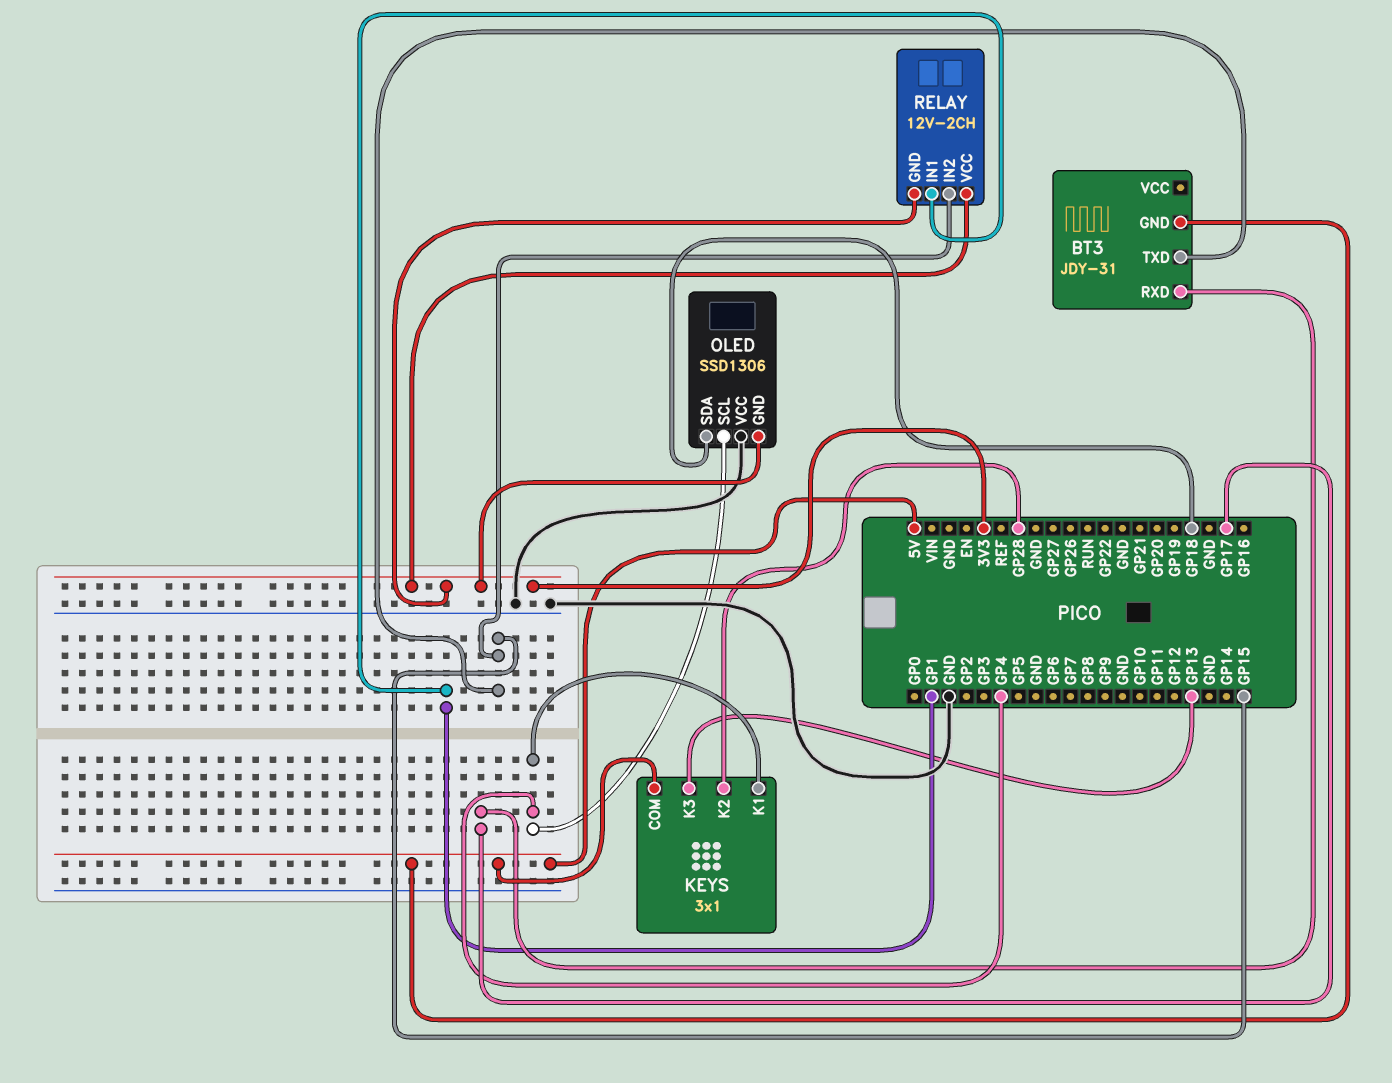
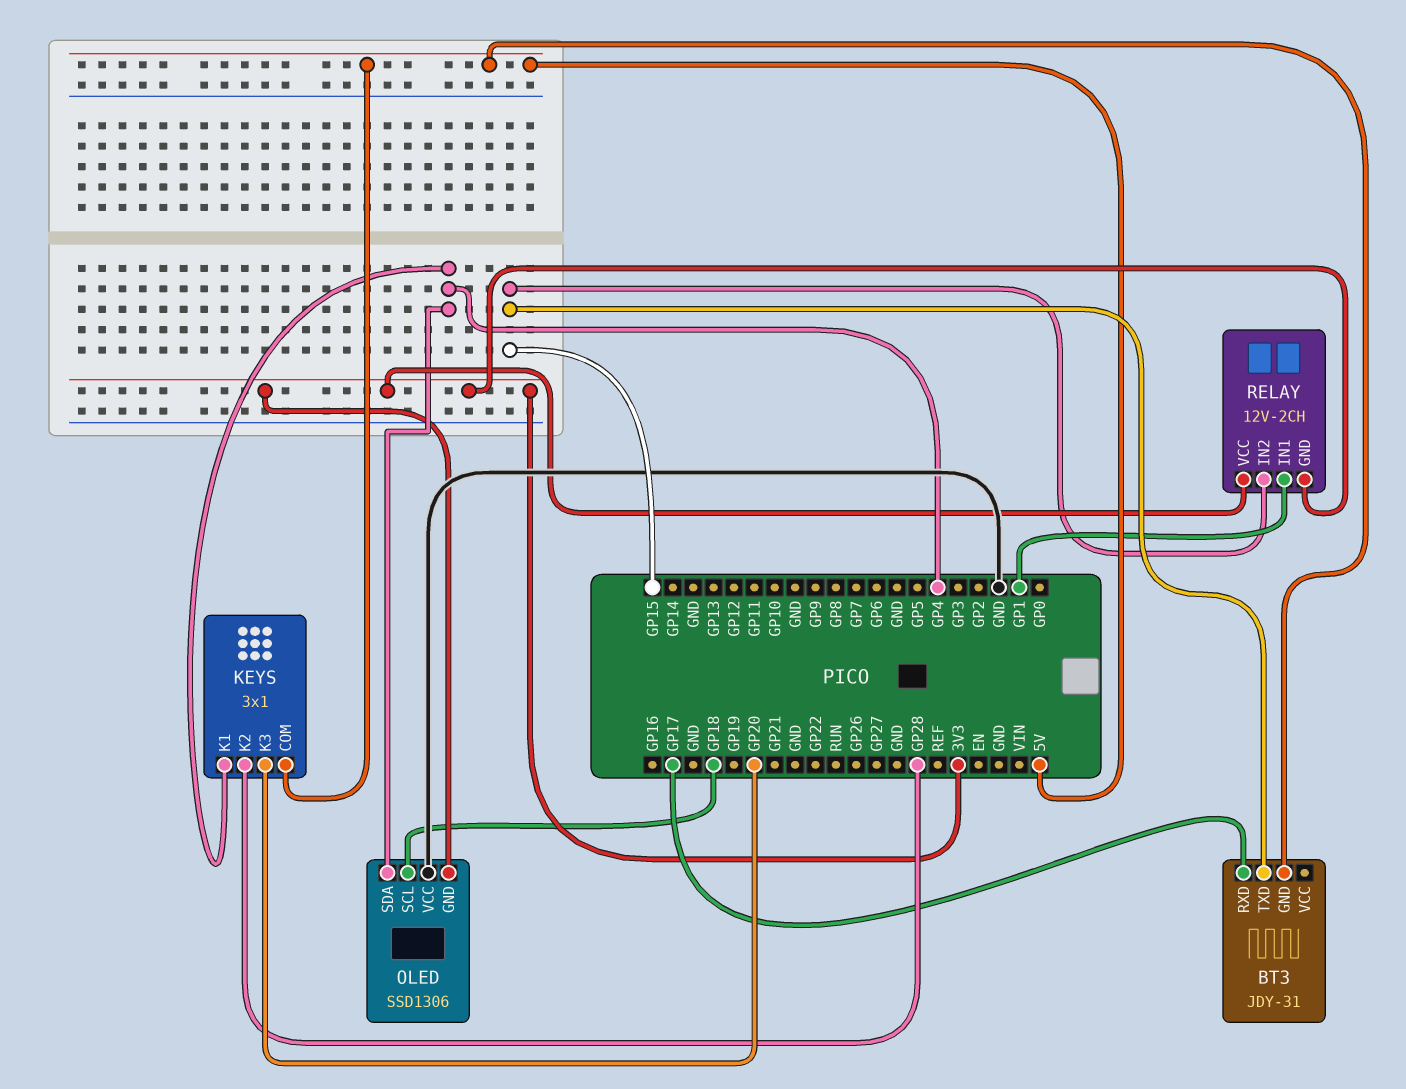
KEYS pin K3: GP13 -> GP20
OLED pin SCL: GP4 -> GP18
OLED pin SDA: GP18 -> GP4

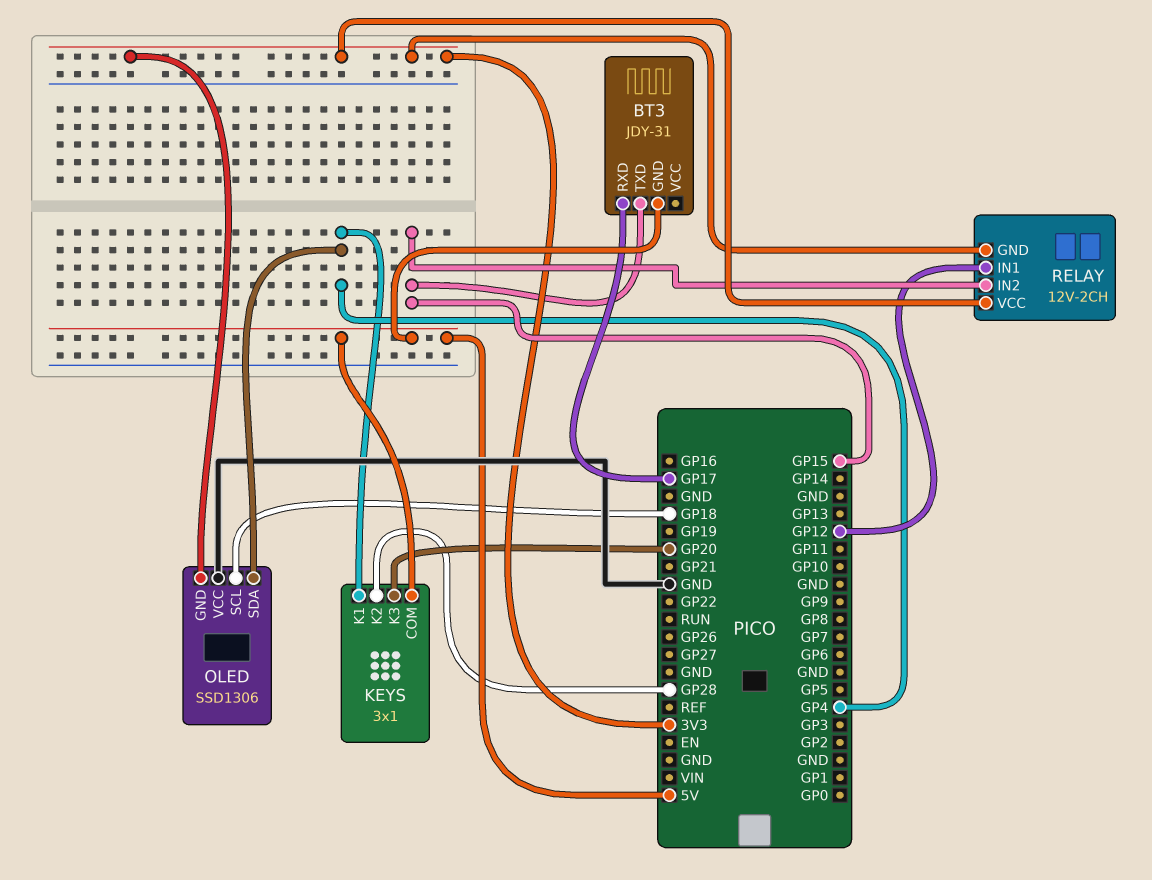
RELAY pin IN1: GP1 -> GP12

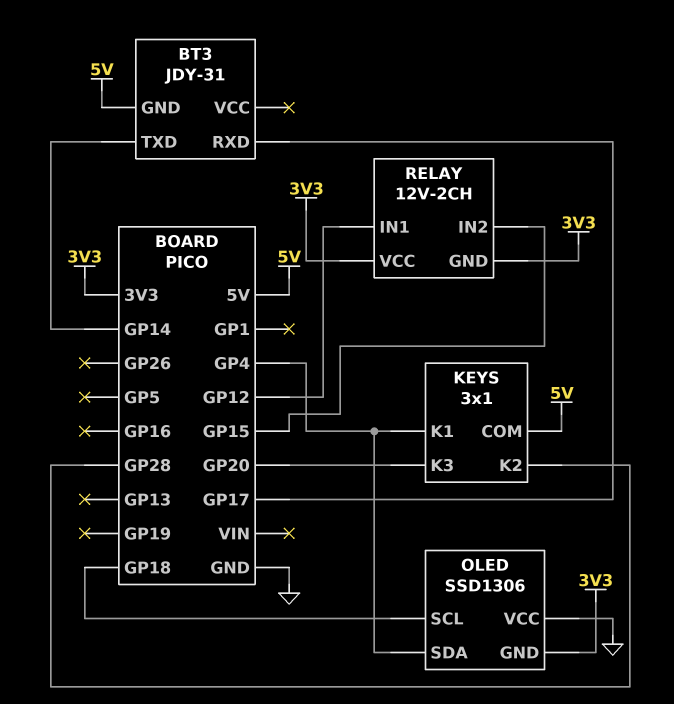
BT3 pin TXD: GP15 -> GP14

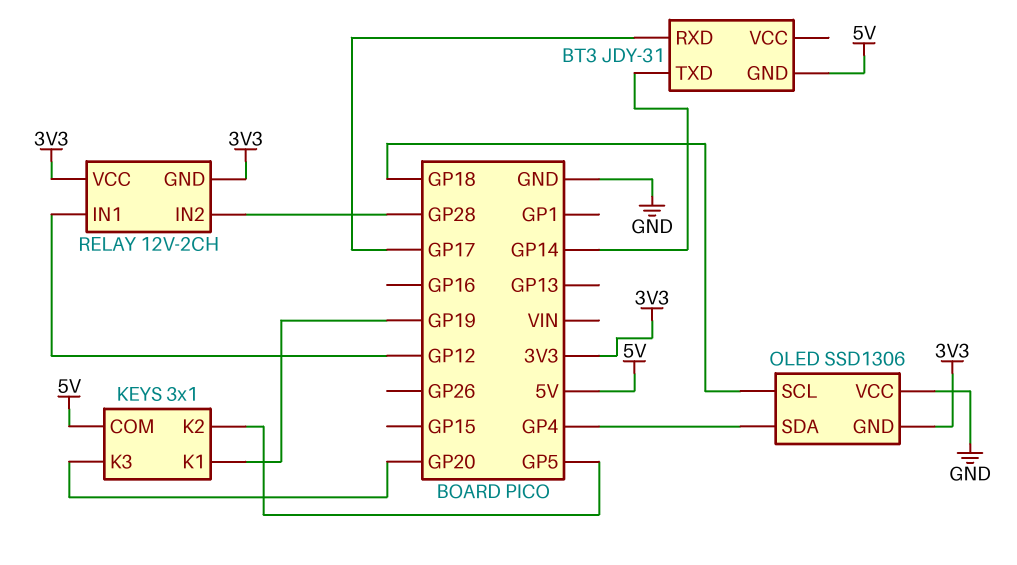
KEYS pin K1: GP4 -> GP19
KEYS pin K2: GP28 -> GP5
RELAY pin IN2: GP15 -> GP28

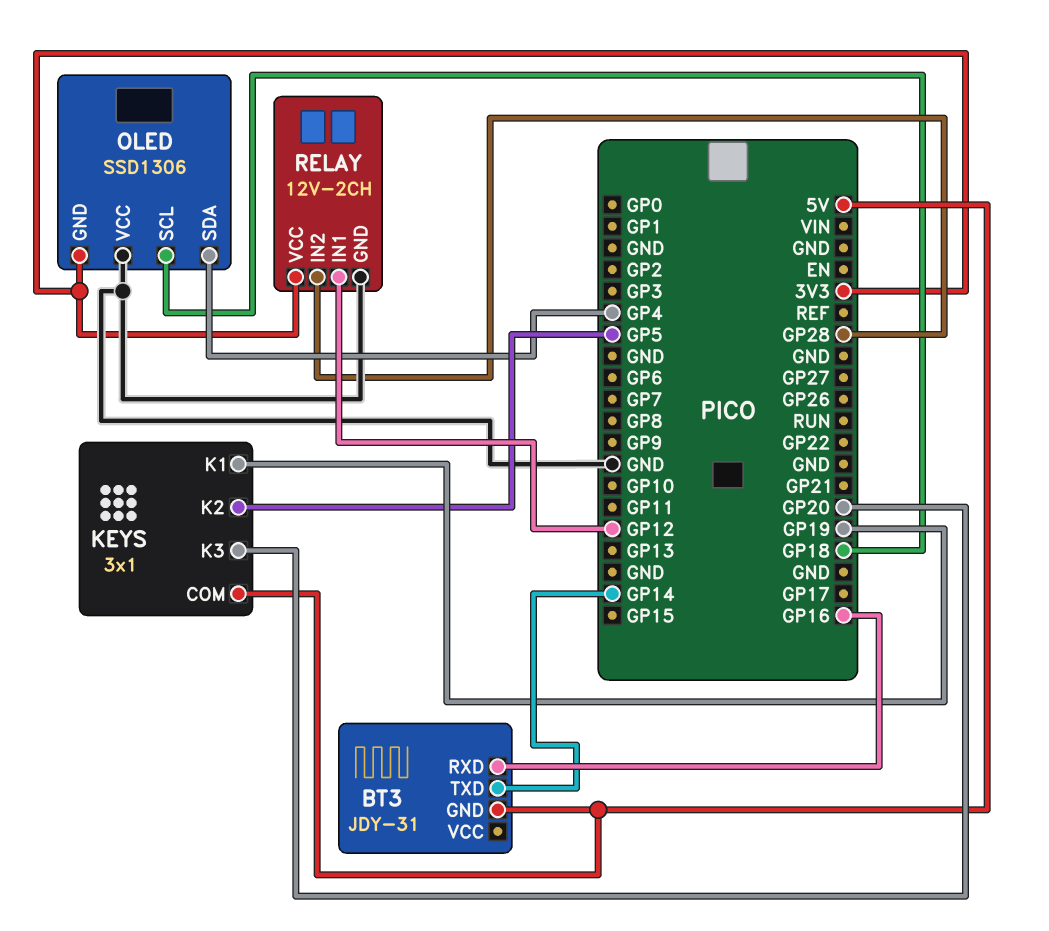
BT3 pin RXD: GP17 -> GP16
RELAY pin GND: 3V3 -> GND

